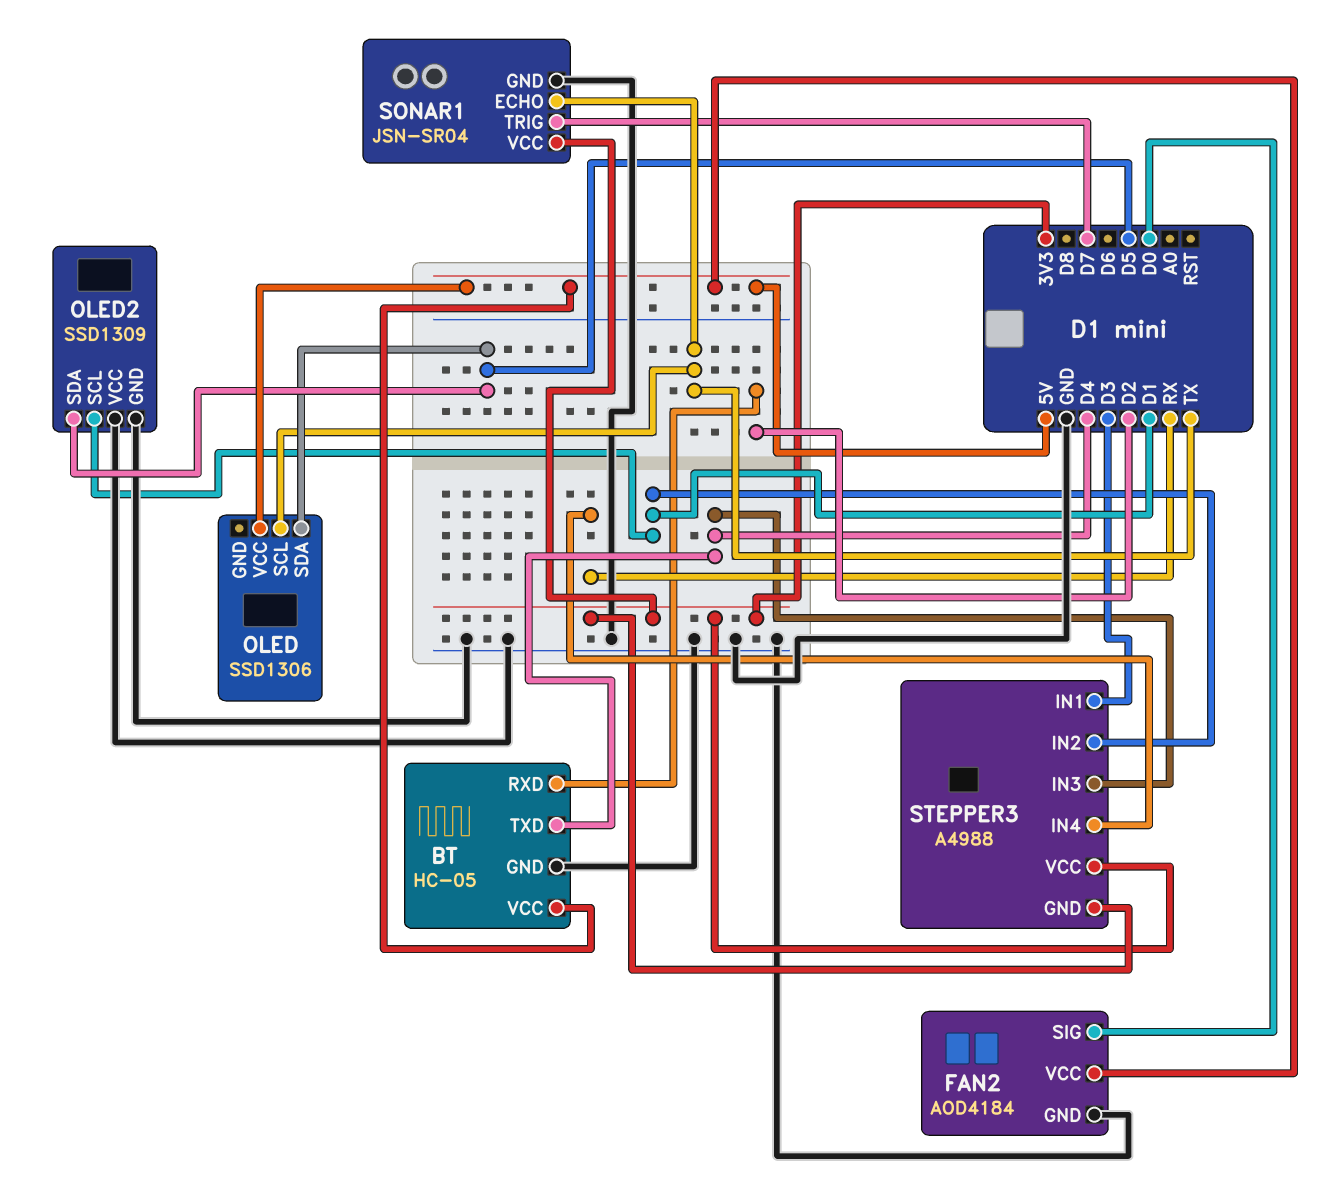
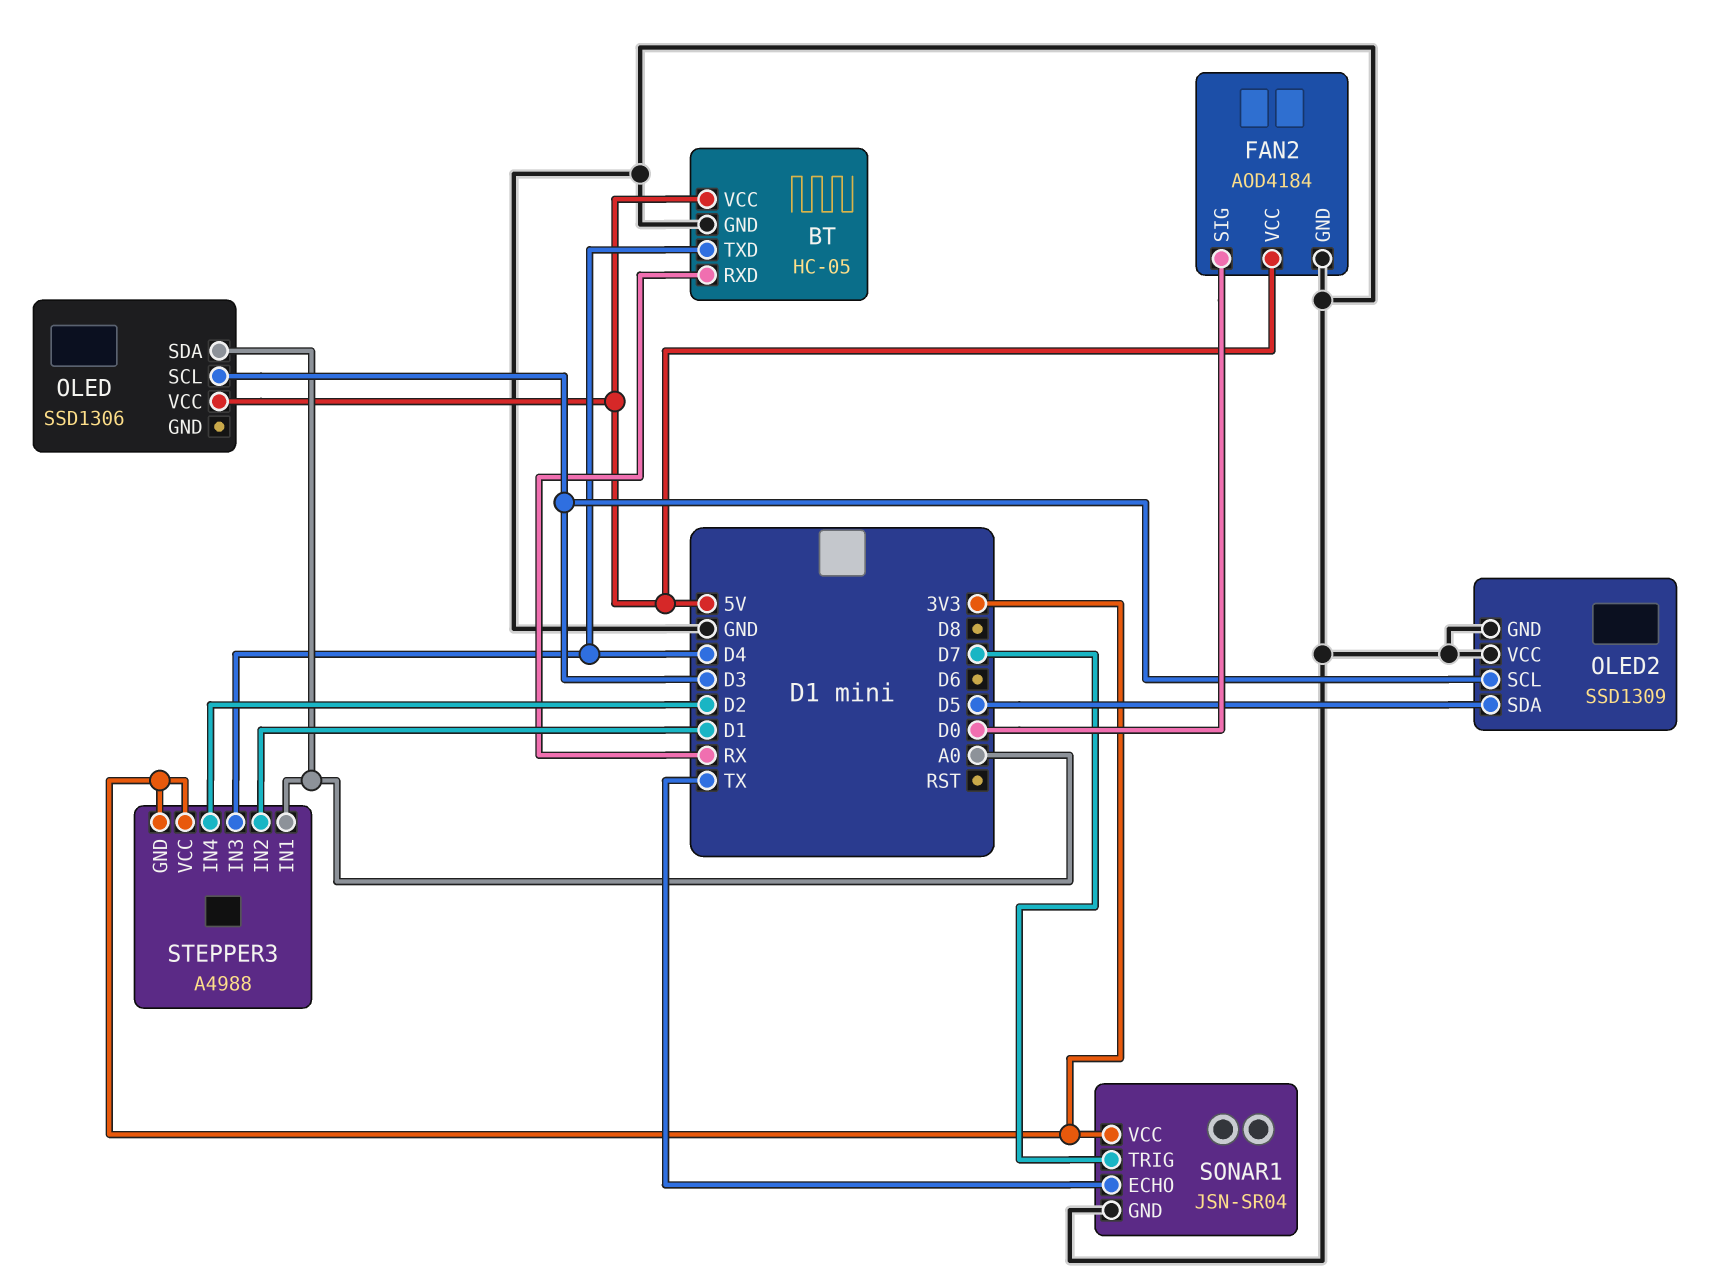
BT pin RXD: D2 -> RX
OLED pin SCL: TX -> D3
OLED pin SDA: D5 -> A0
OLED2 pin SCL: D1 -> D3
STEPPER3 pin IN1: D3 -> A0
STEPPER3 pin IN4: RX -> D2

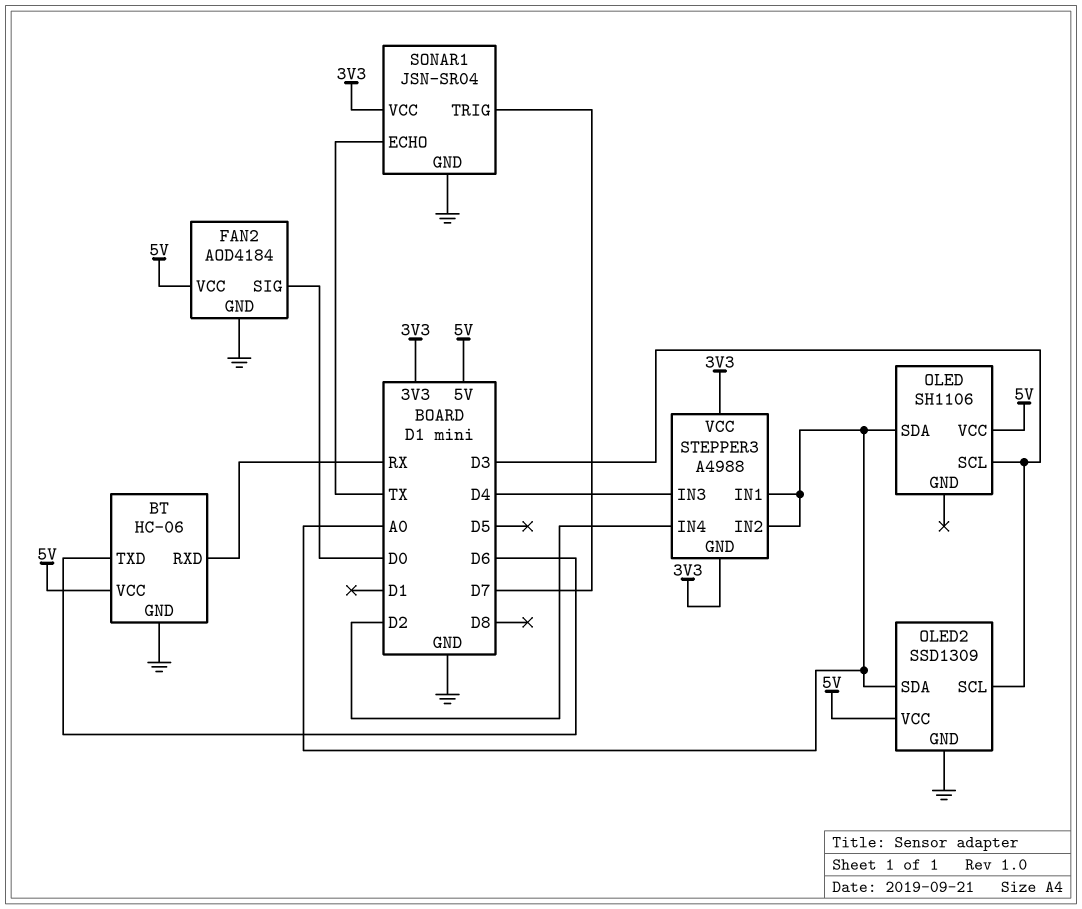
BT: HC-05 -> HC-06
BT pin TXD: D4 -> D6
OLED: SSD1306 -> SH1106
OLED2 pin SDA: D5 -> A0
OLED2 pin VCC: GND -> 5V
STEPPER3 pin IN2: D1 -> A0

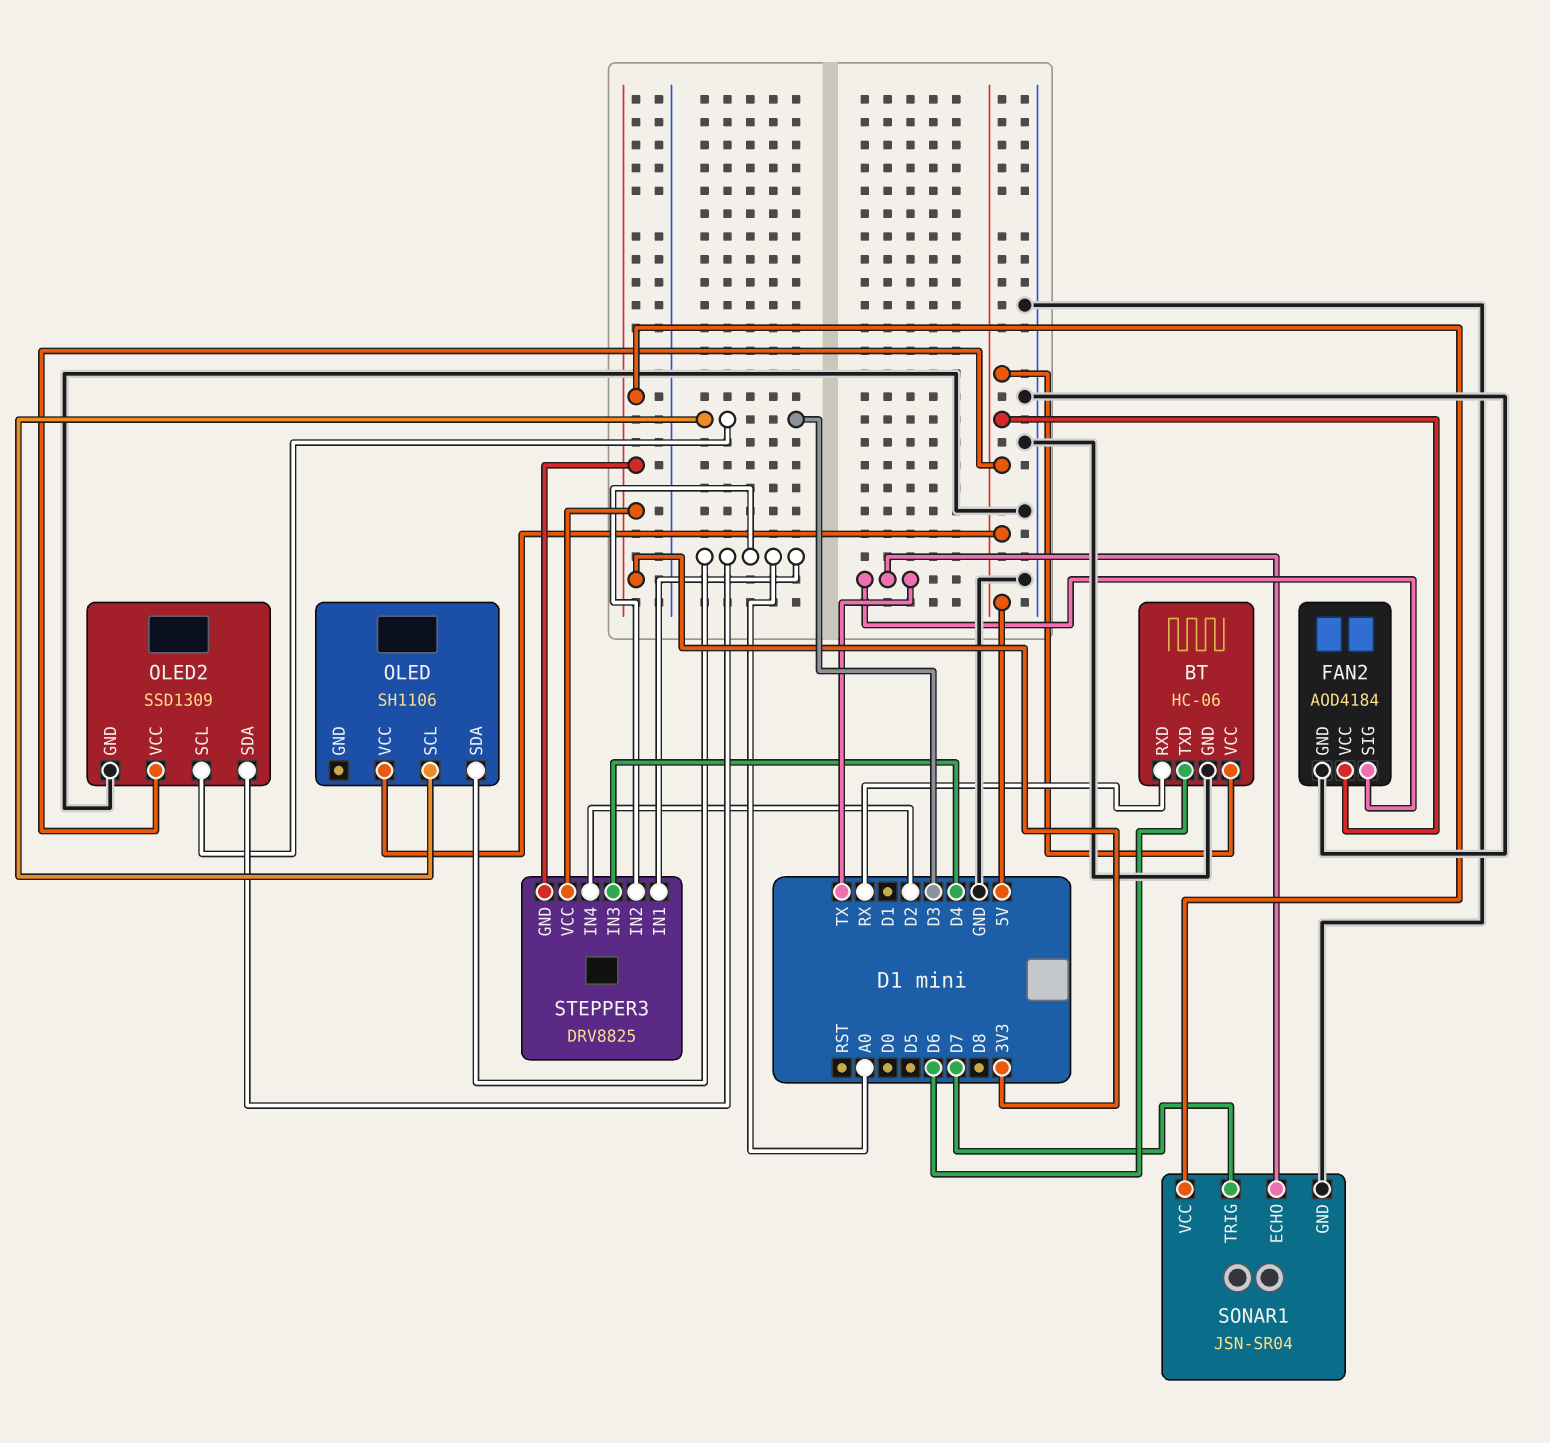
FAN2 pin SIG: D0 -> TX
STEPPER3: A4988 -> DRV8825

